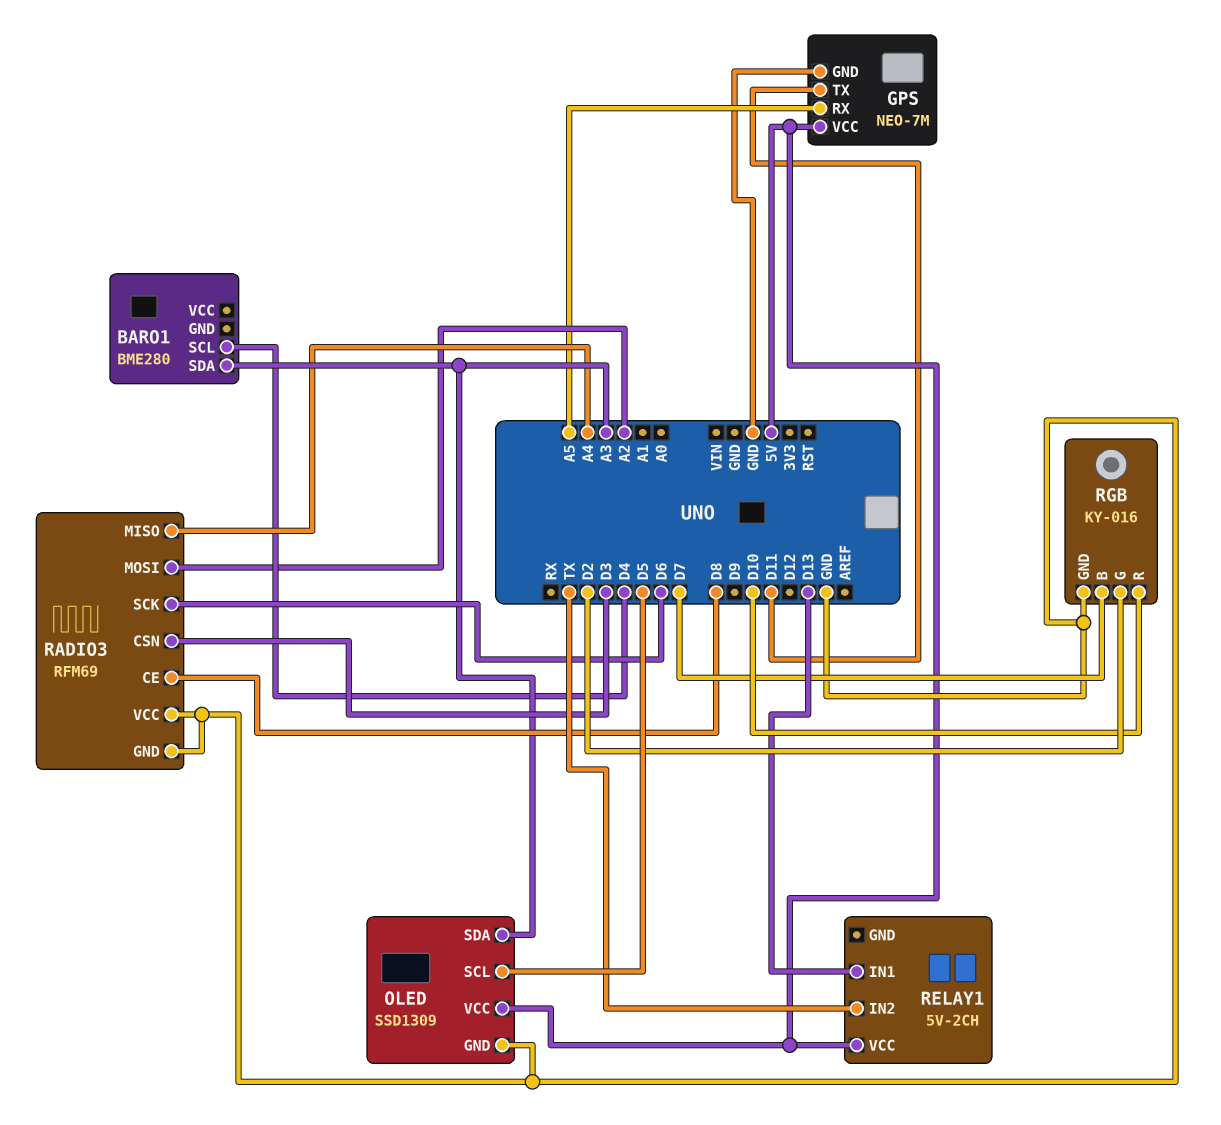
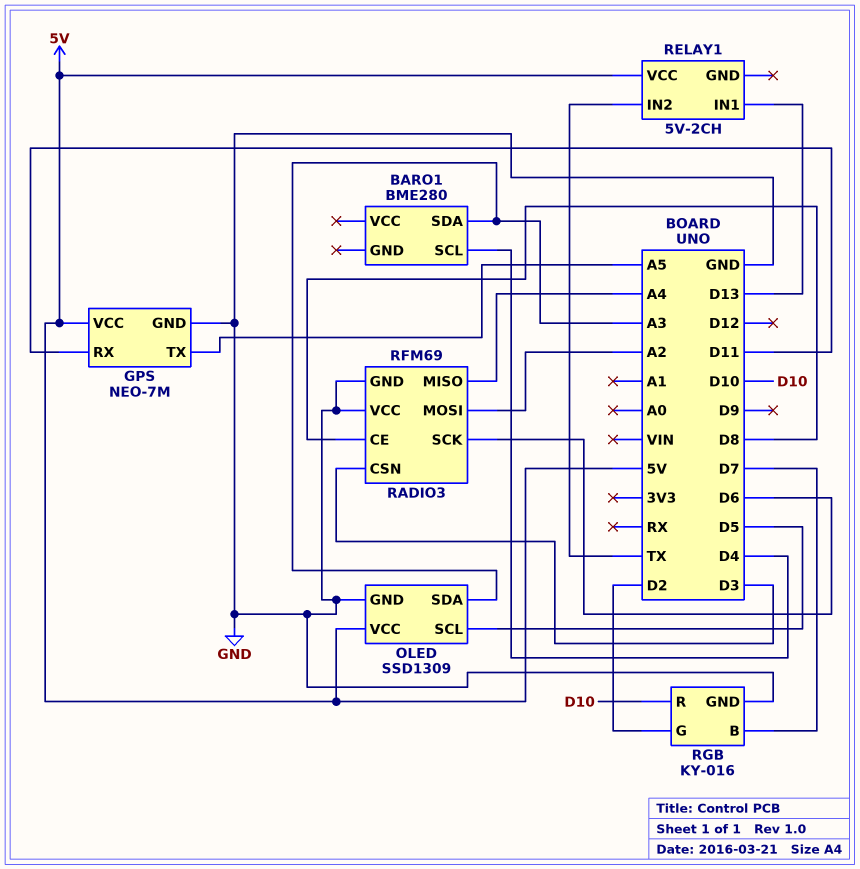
GPS pin RX: A5 -> D11
GPS pin TX: D11 -> A5

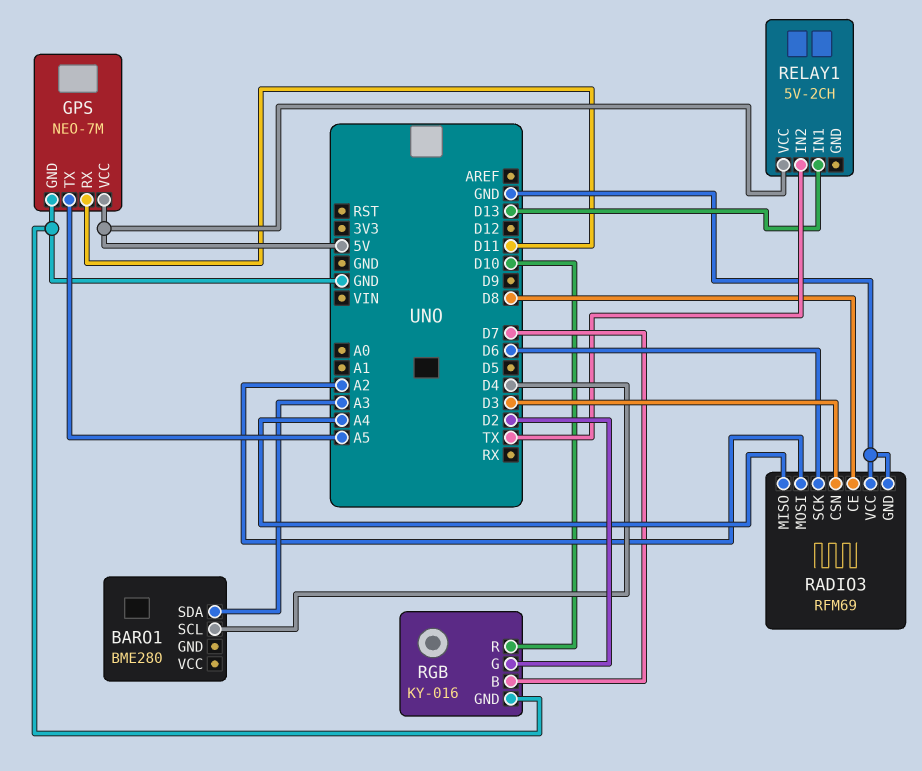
OLED: SSD1309 -> none
OLED pin GND: GND -> none
OLED pin SCL: D5 -> none
OLED pin SDA: A3 -> none
OLED pin VCC: 5V -> none

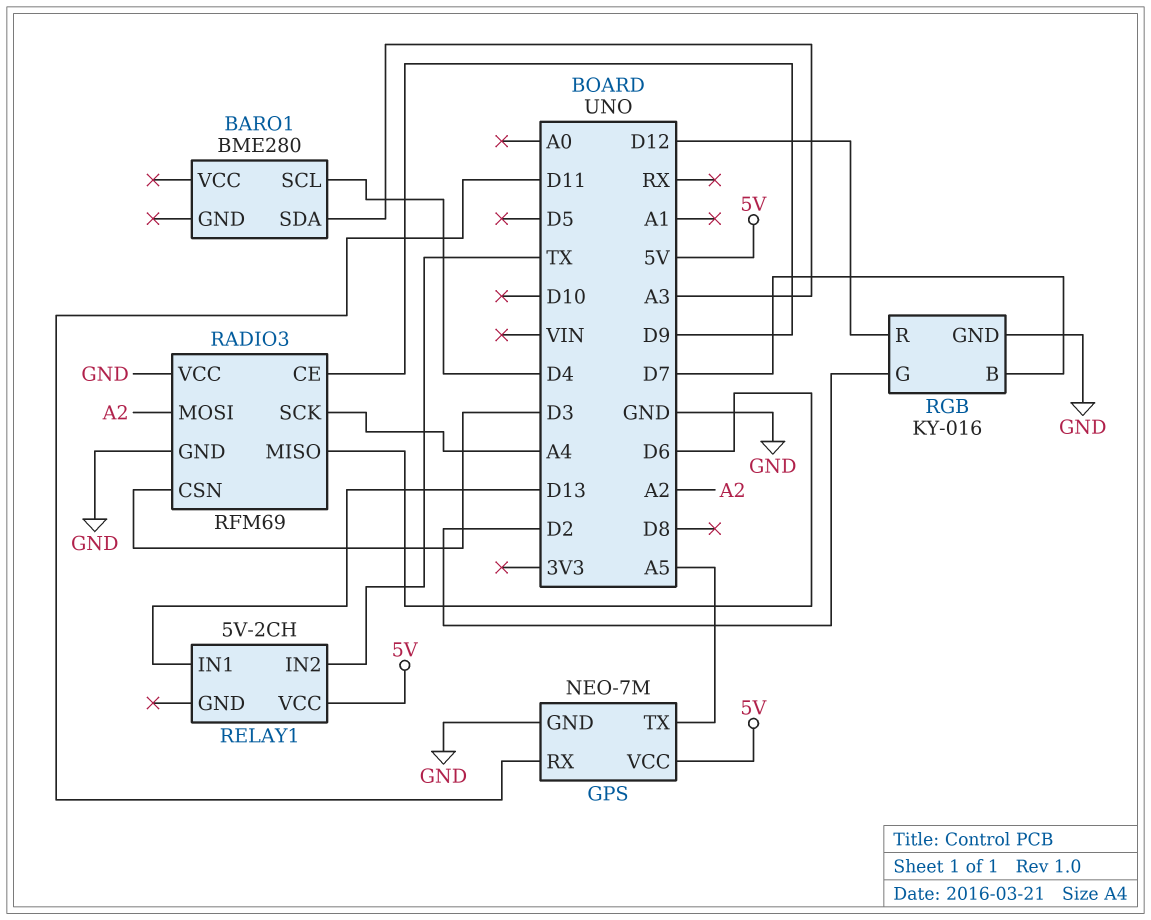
RADIO3 pin CE: D8 -> D9
RADIO3 pin MISO: A4 -> D6
RADIO3 pin SCK: D6 -> A4
RGB pin R: D10 -> D12

